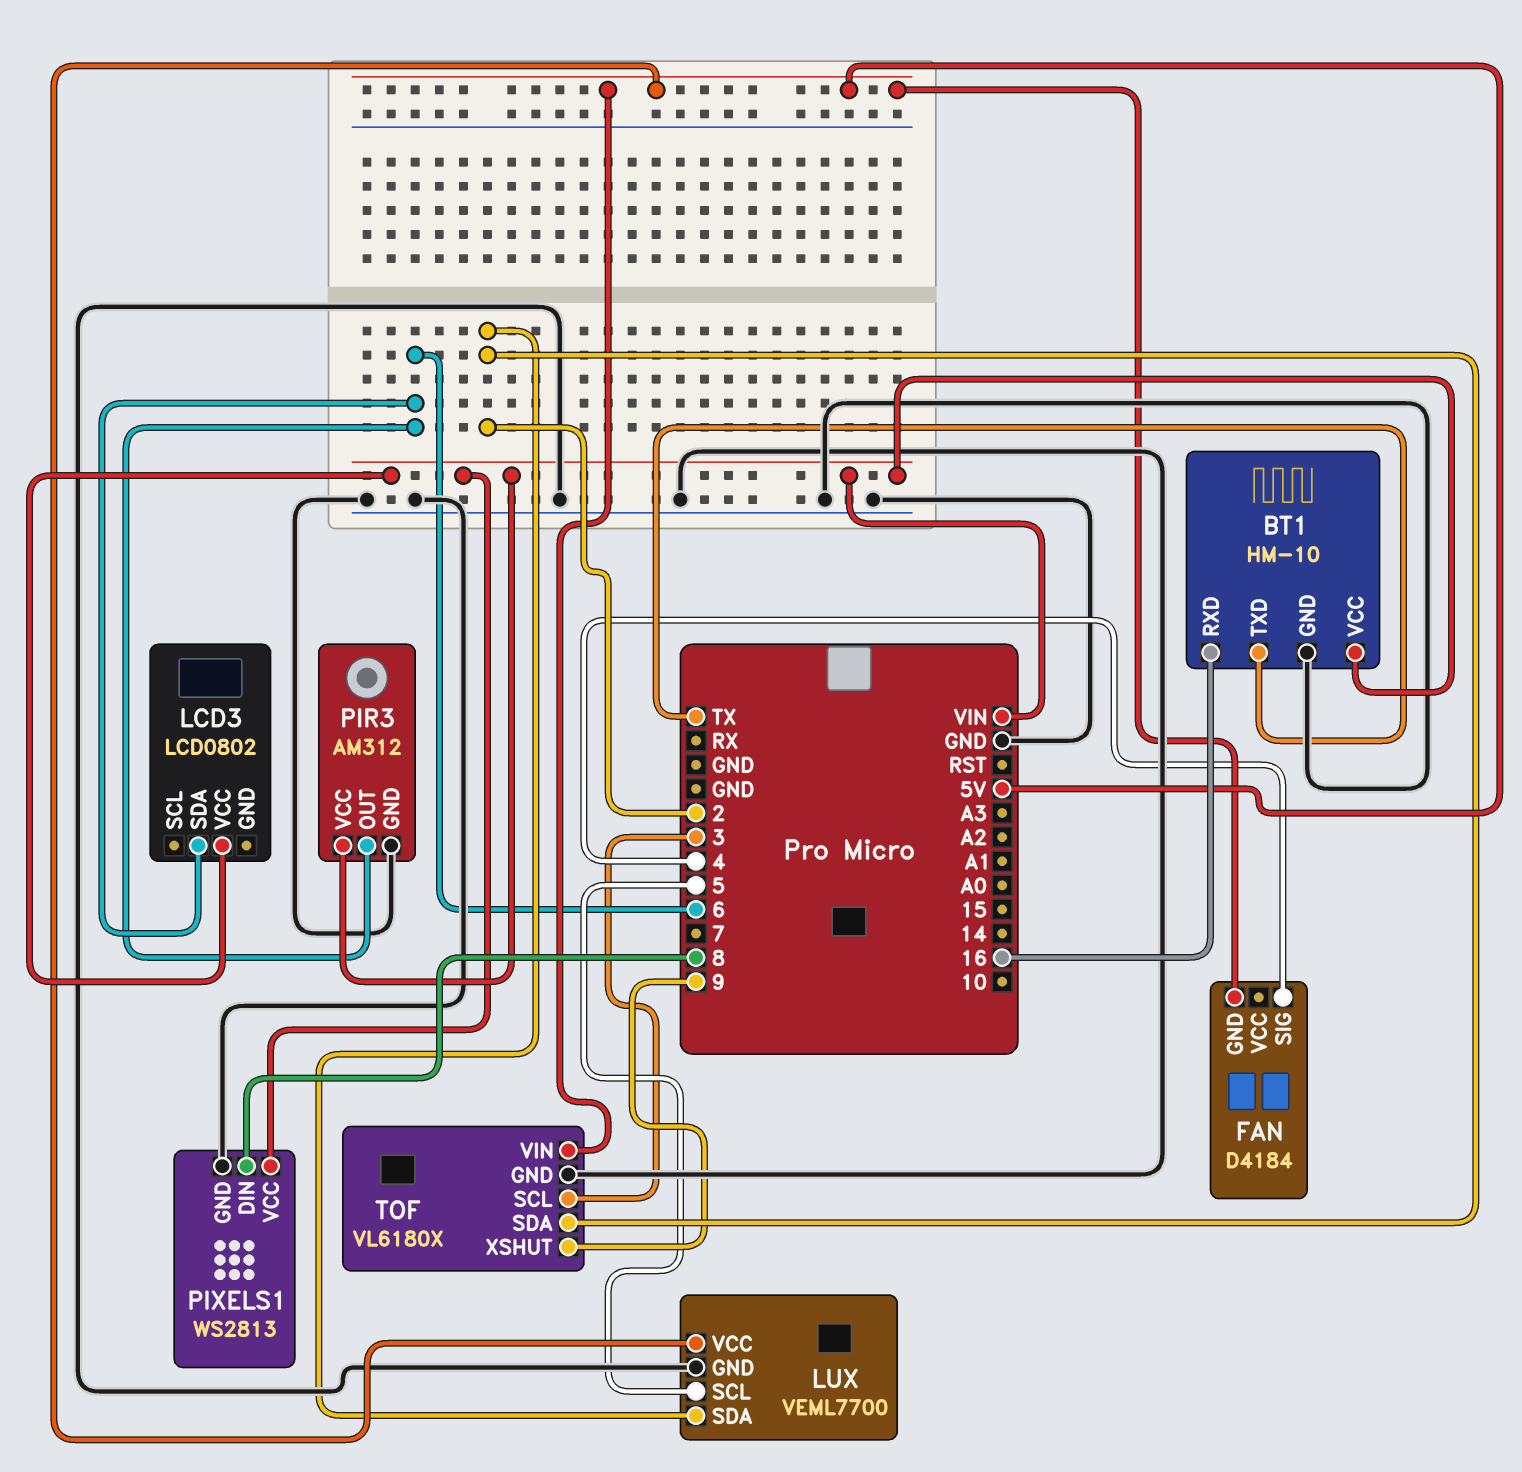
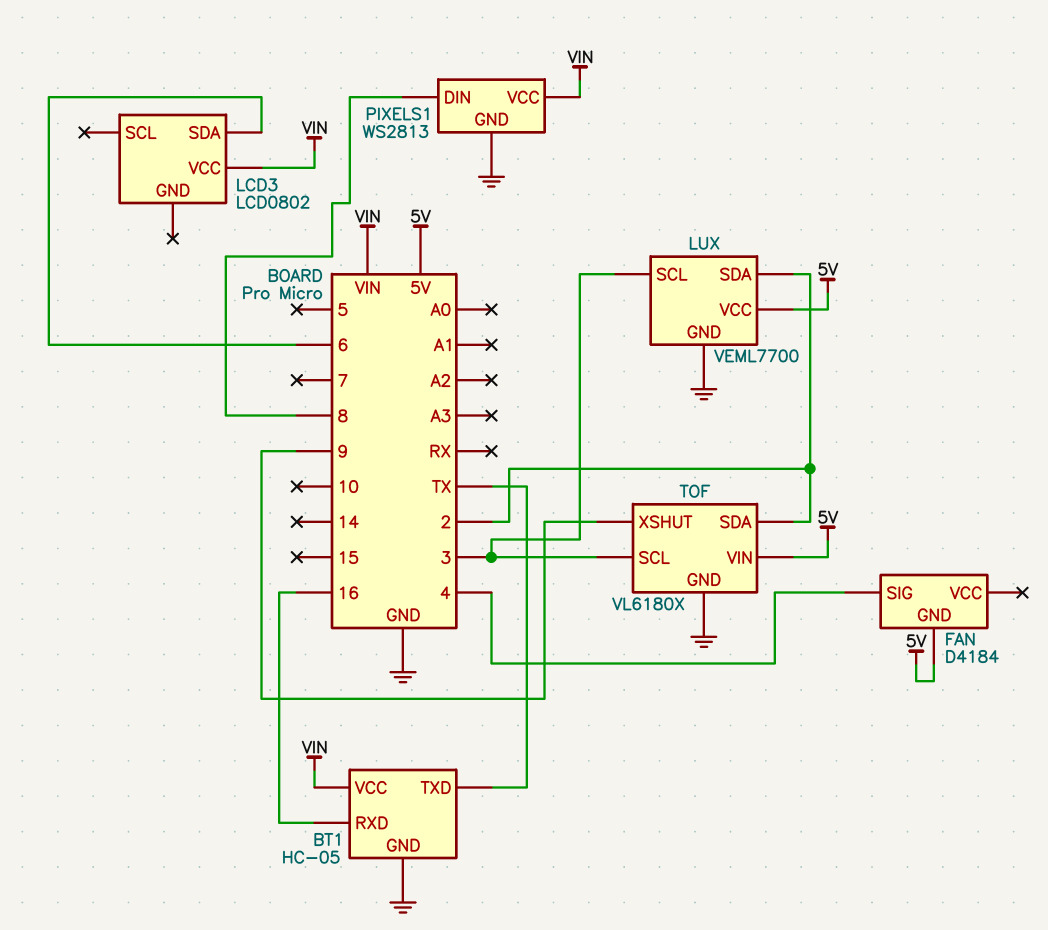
BT1: HM-10 -> HC-05
LUX pin SCL: 5 -> 3
PIR3: AM312 -> none
PIR3 pin GND: GND -> none
PIR3 pin OUT: 6 -> none
PIR3 pin VCC: VIN -> none

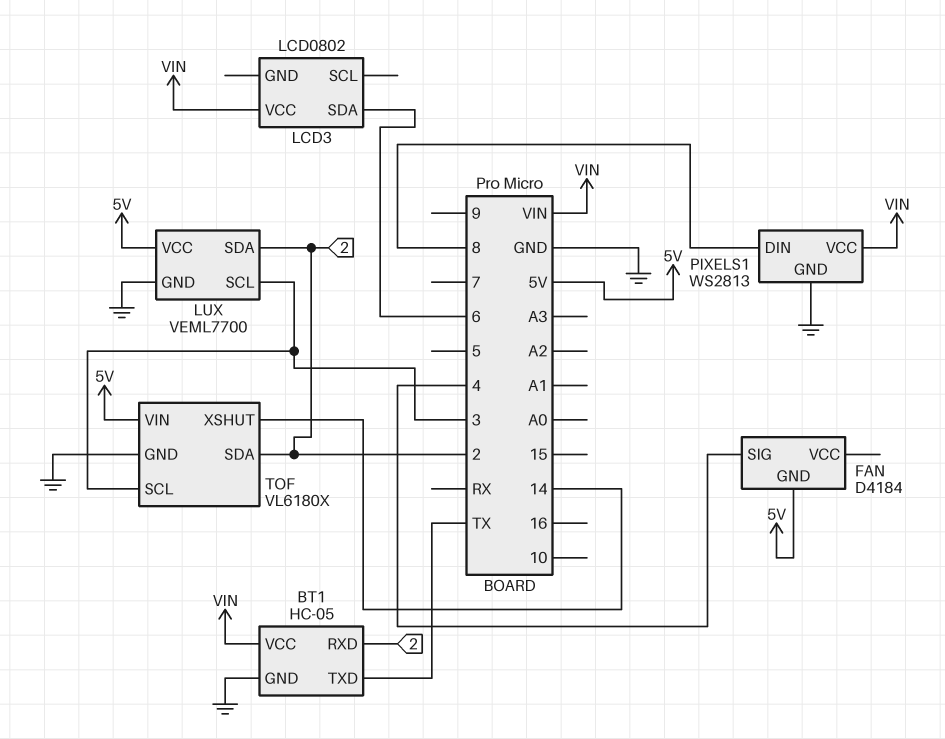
BT1 pin RXD: 16 -> 2
TOF pin XSHUT: 9 -> 14

